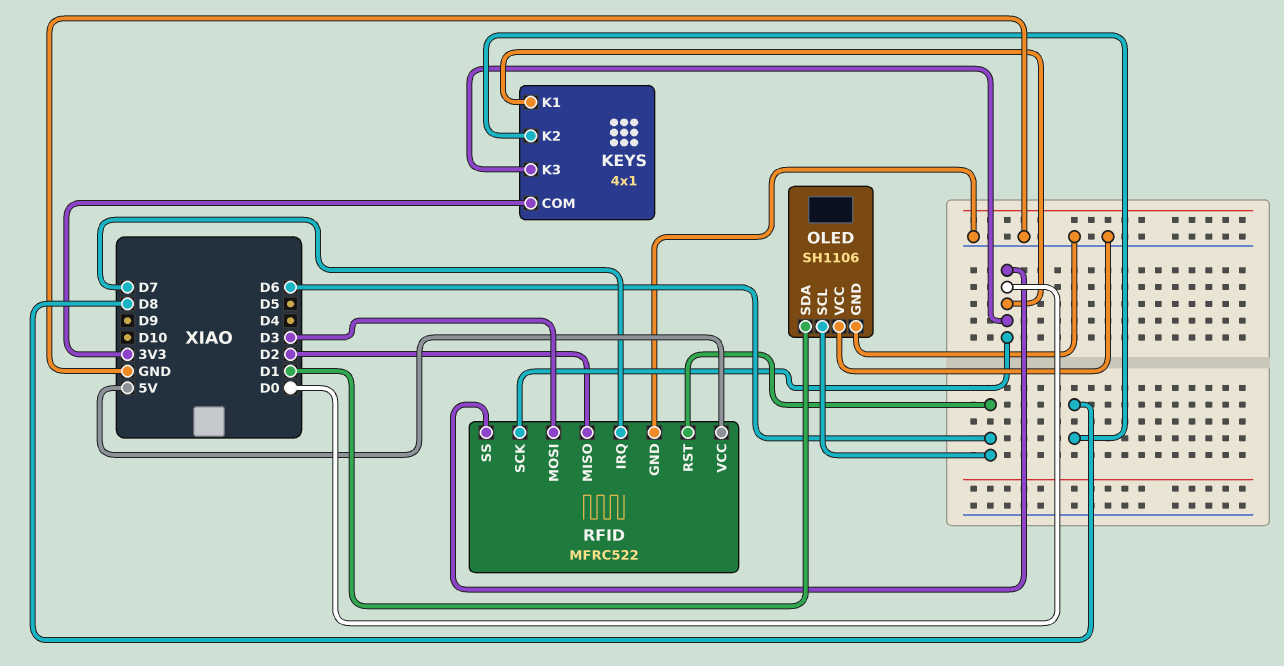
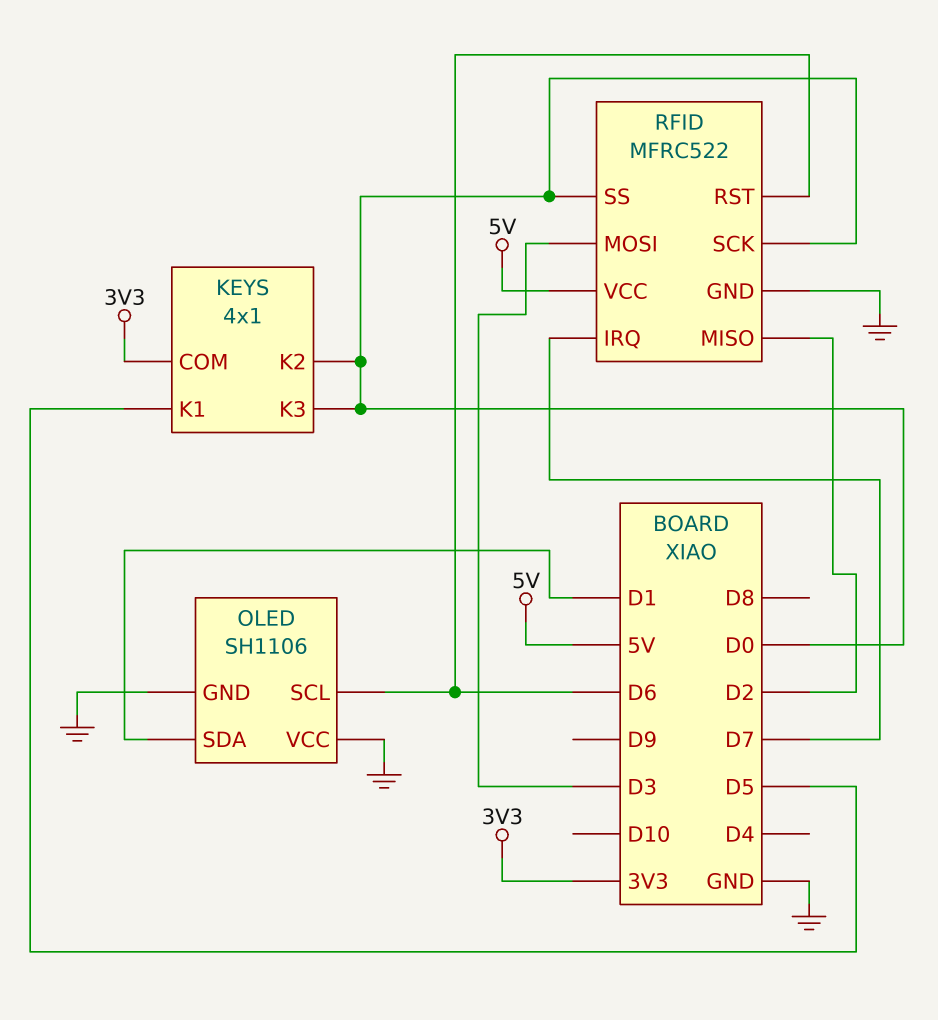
KEYS pin K1: D0 -> D5
KEYS pin K2: D8 -> D0

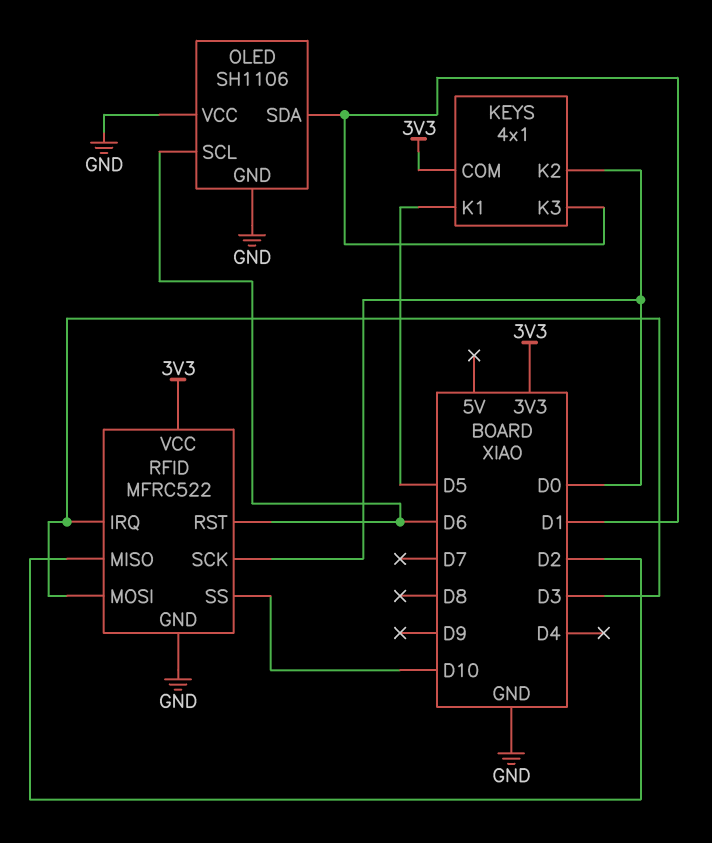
KEYS pin K3: D0 -> D1
RFID pin IRQ: D7 -> D3
RFID pin SS: D0 -> D10
RFID pin VCC: 5V -> 3V3

